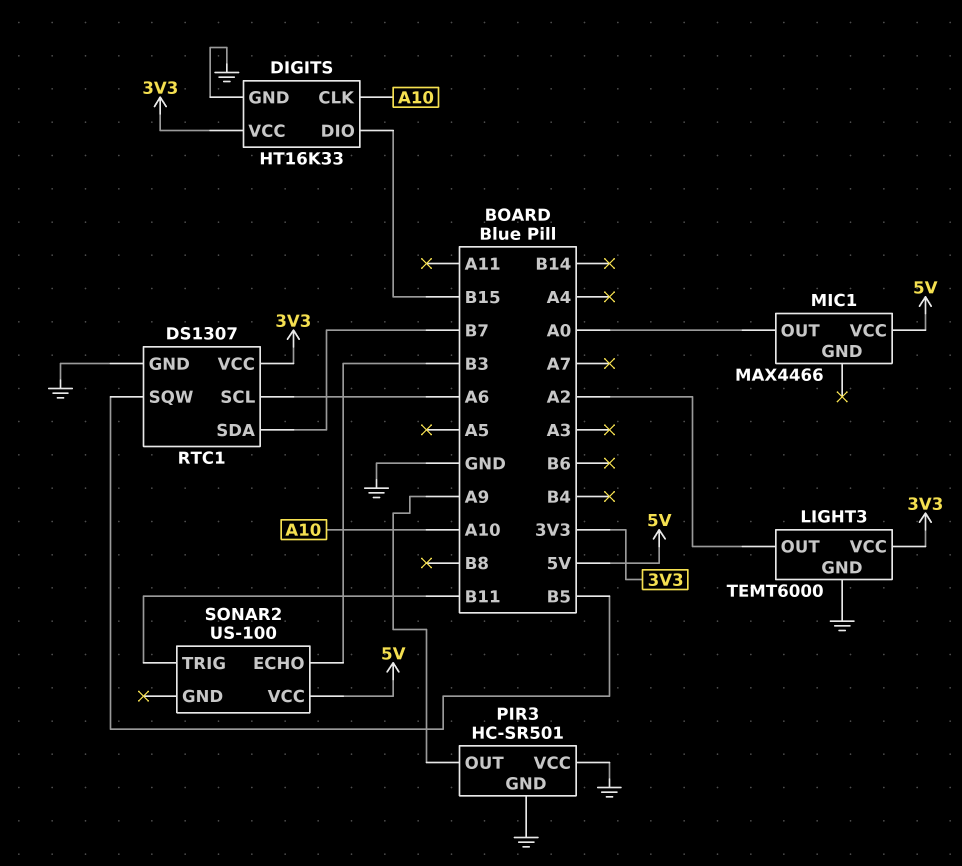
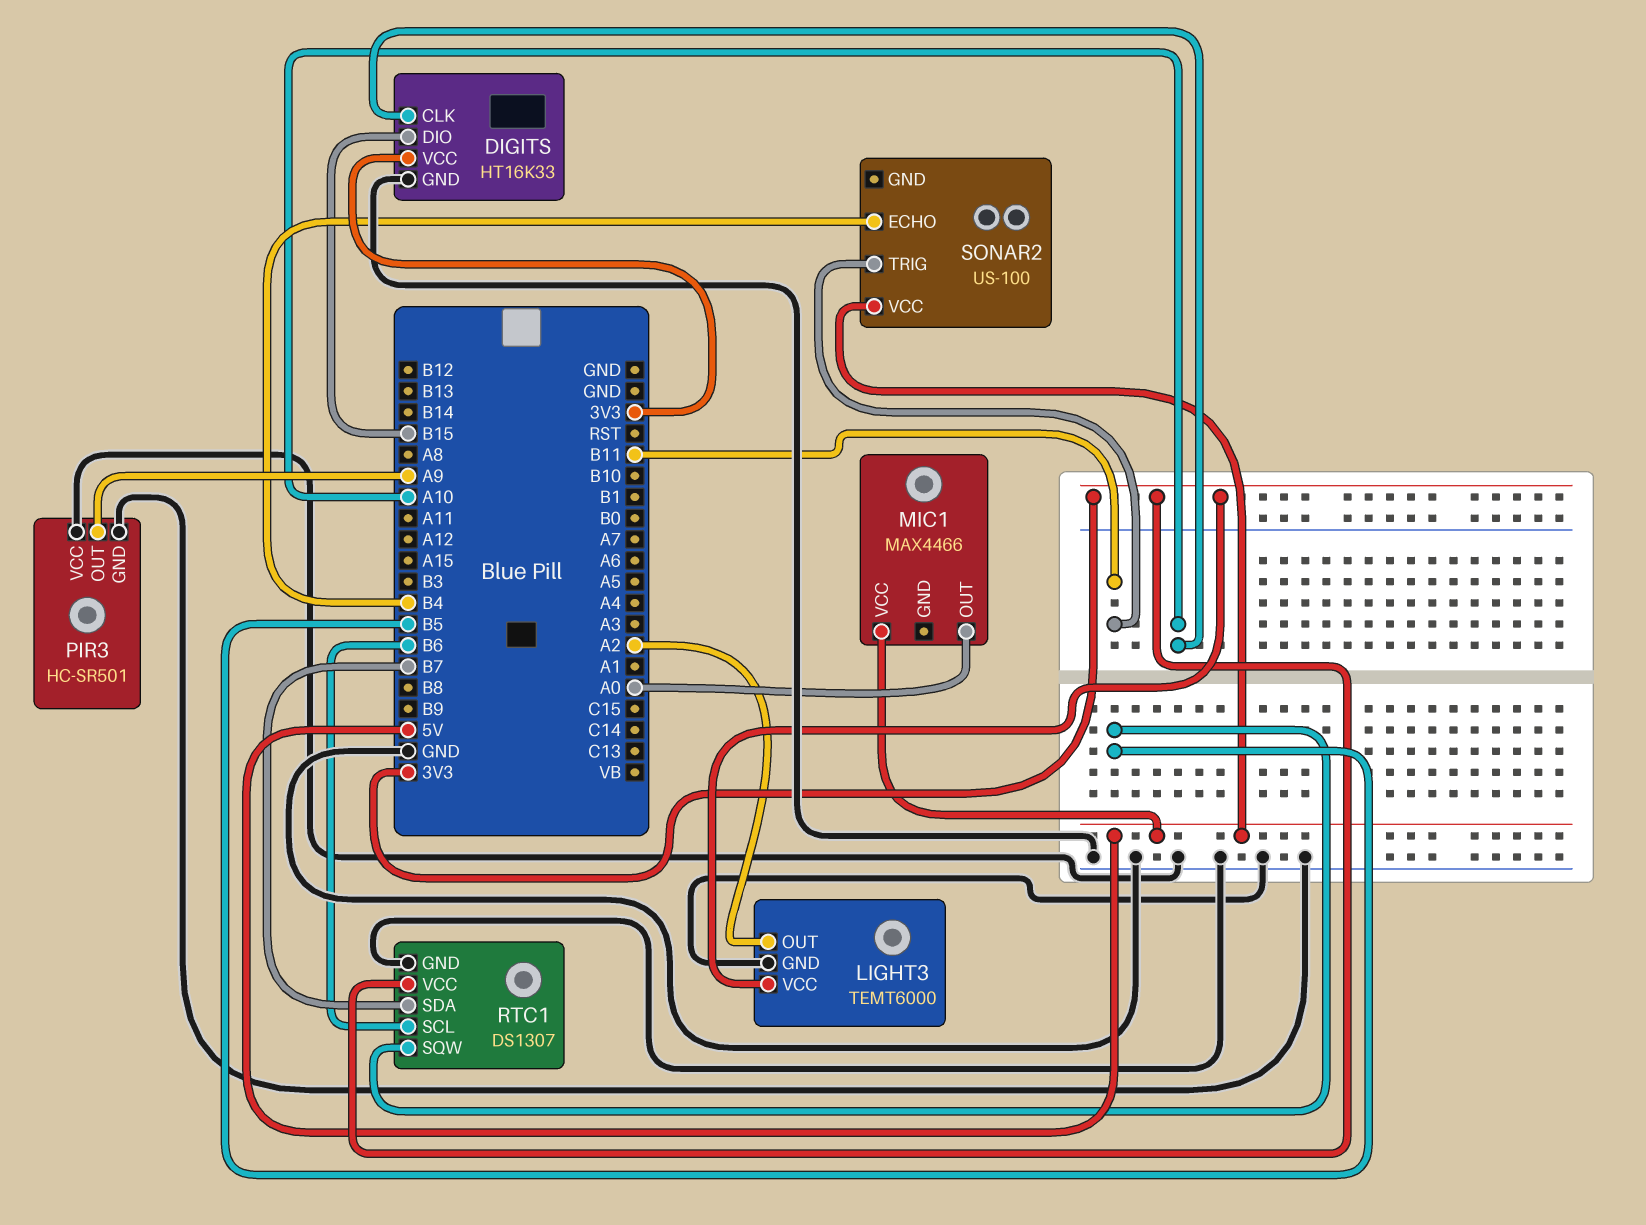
RTC1 pin SCL: A6 -> B6
SONAR2 pin ECHO: B3 -> B4

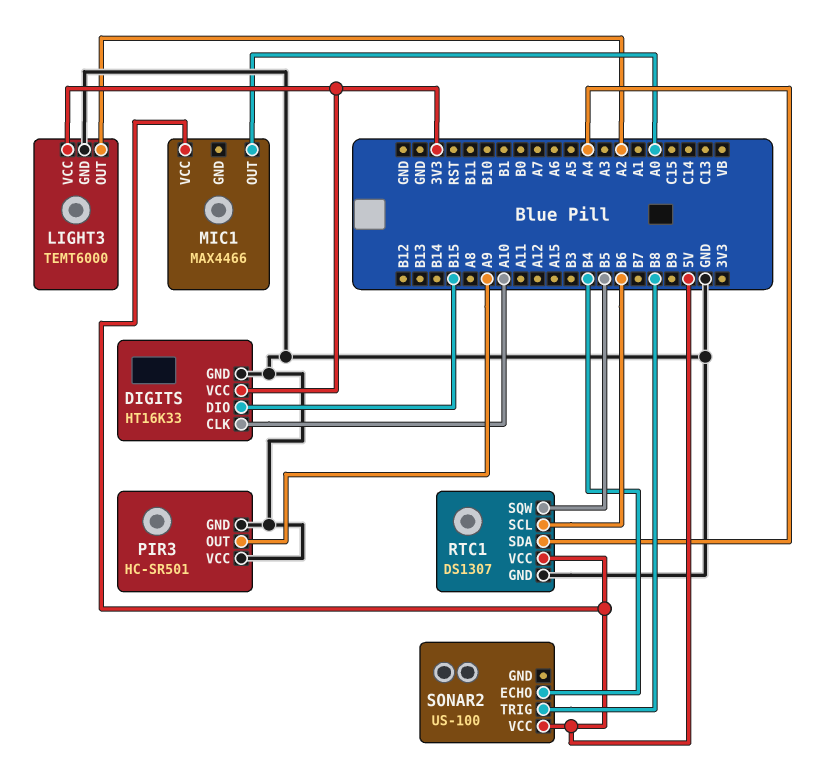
RTC1 pin SDA: B7 -> A4
RTC1 pin VCC: 3V3 -> 5V
SONAR2 pin TRIG: B11 -> B8

